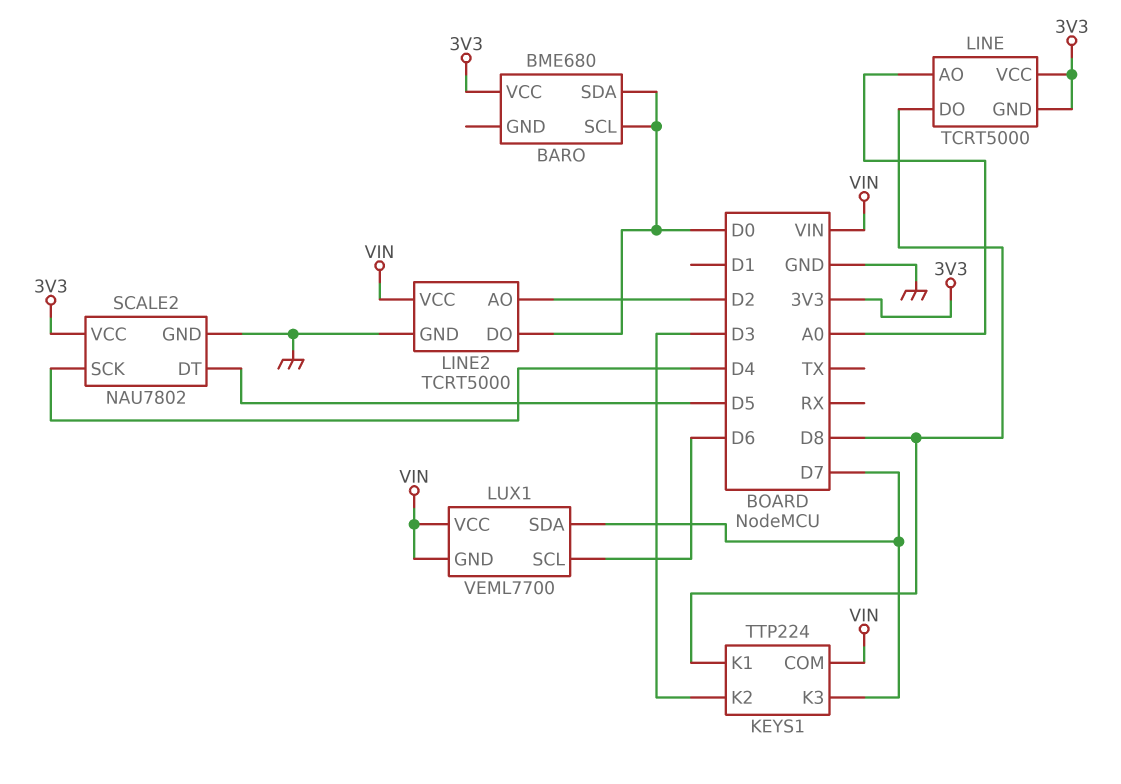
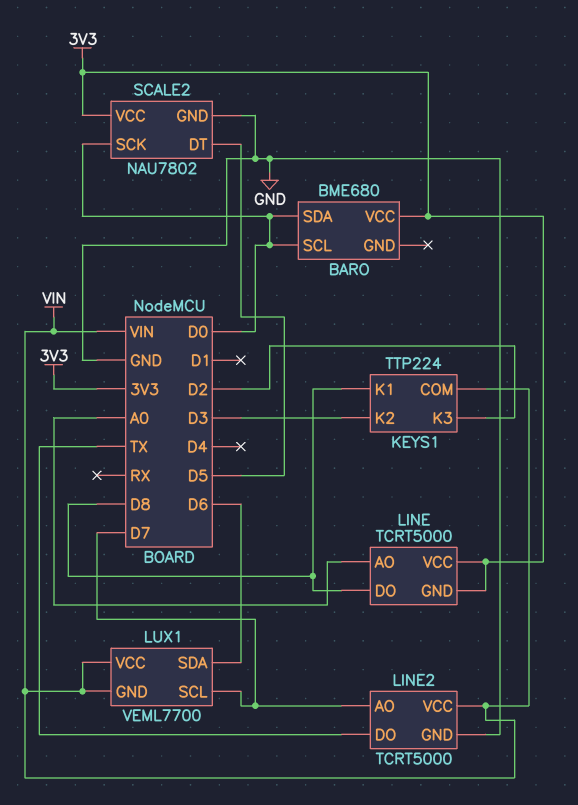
KEYS1 pin K3: D7 -> D2
LINE2 pin AO: D2 -> D7
LINE2 pin DO: D0 -> TX
LUX1 pin SCL: D6 -> D7
LUX1 pin SDA: D7 -> D6
SCALE2 pin SCK: D4 -> D0

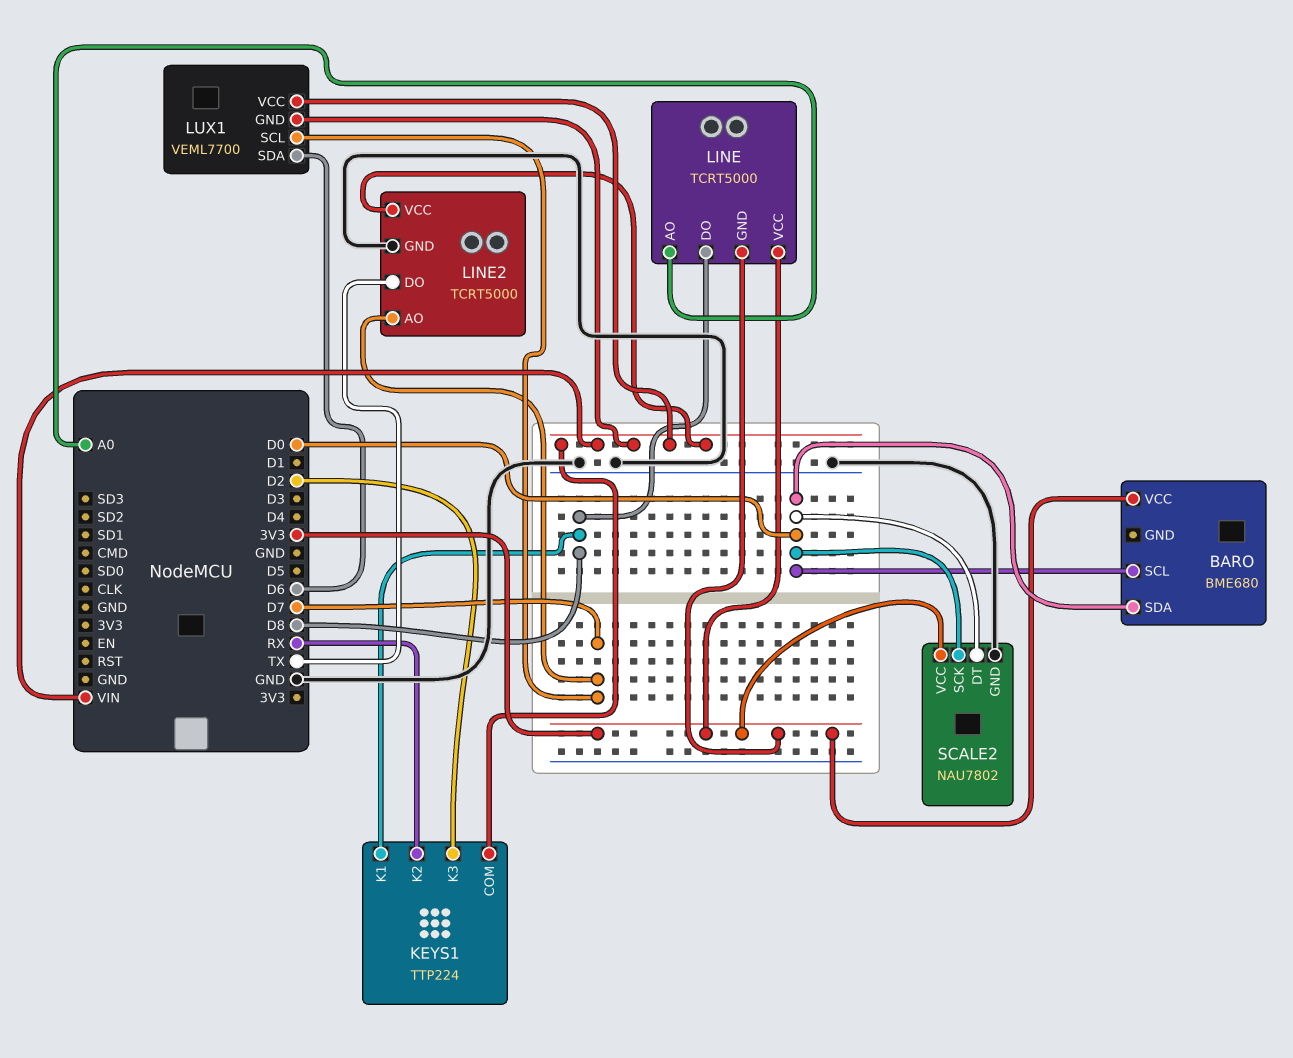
KEYS1 pin K2: D3 -> RX
SCALE2 pin DT: D5 -> D0

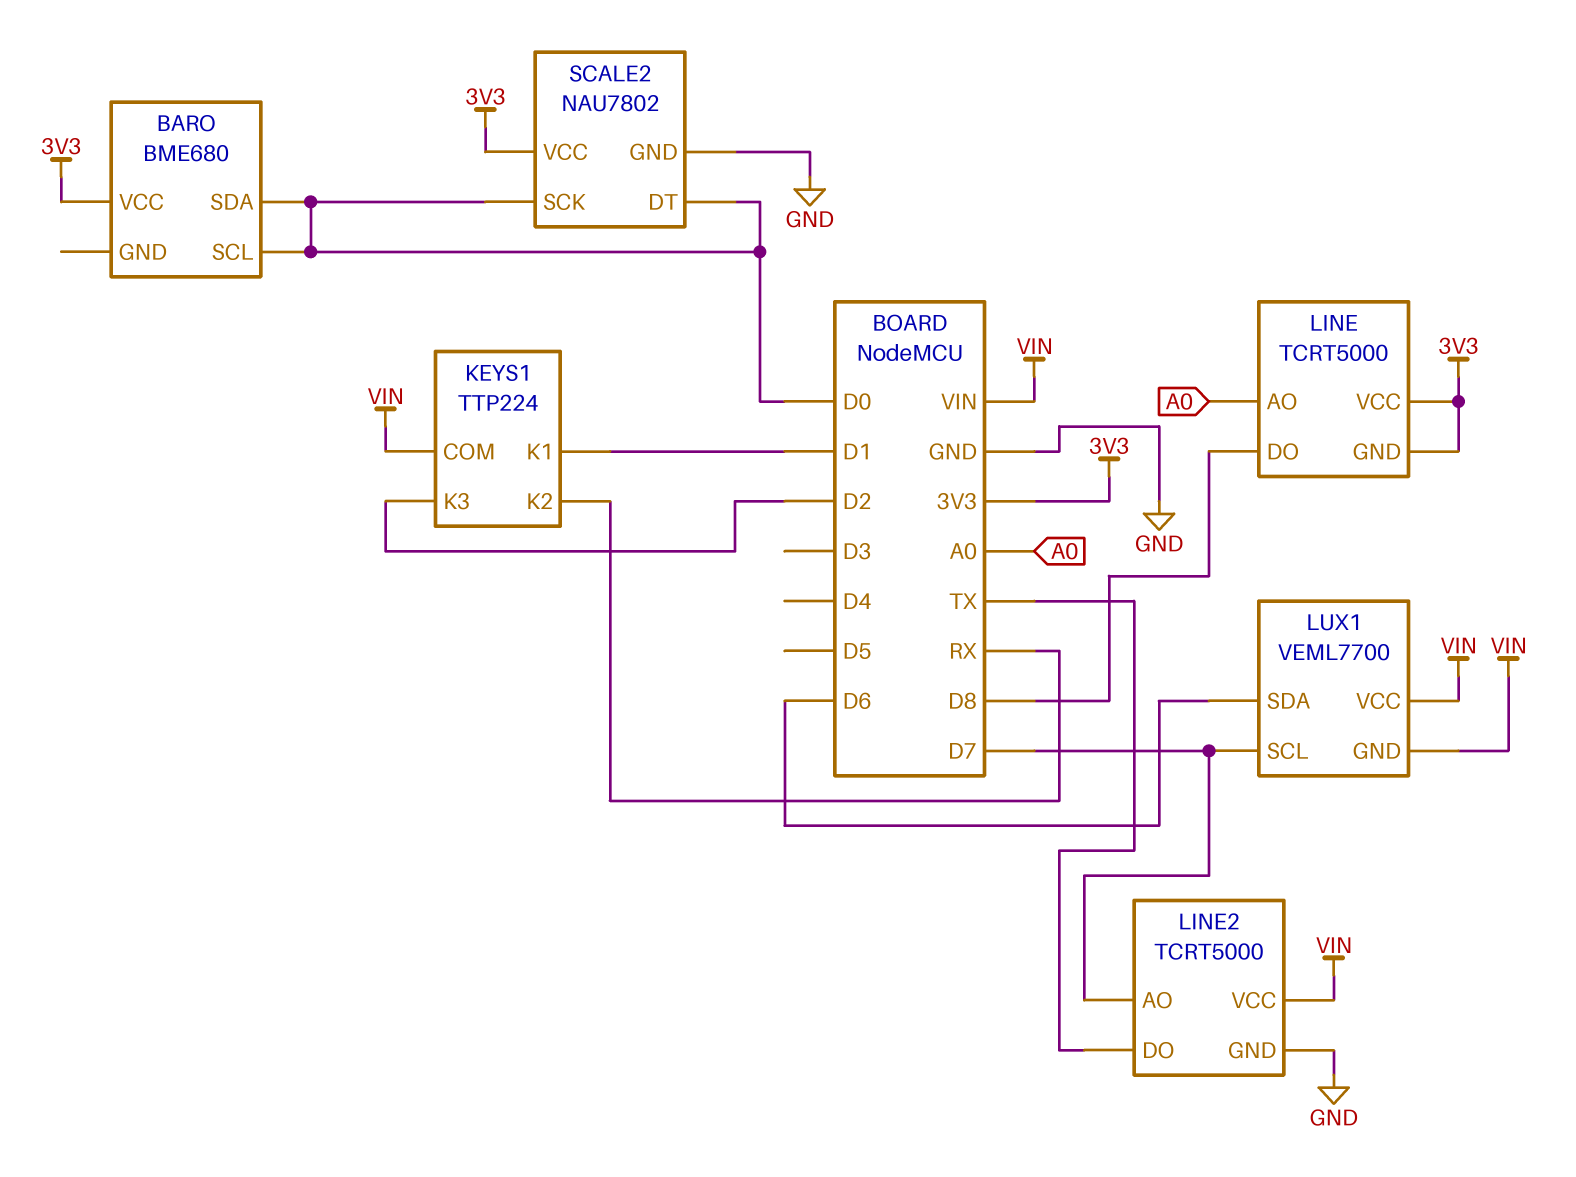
KEYS1 pin K1: D8 -> D1

